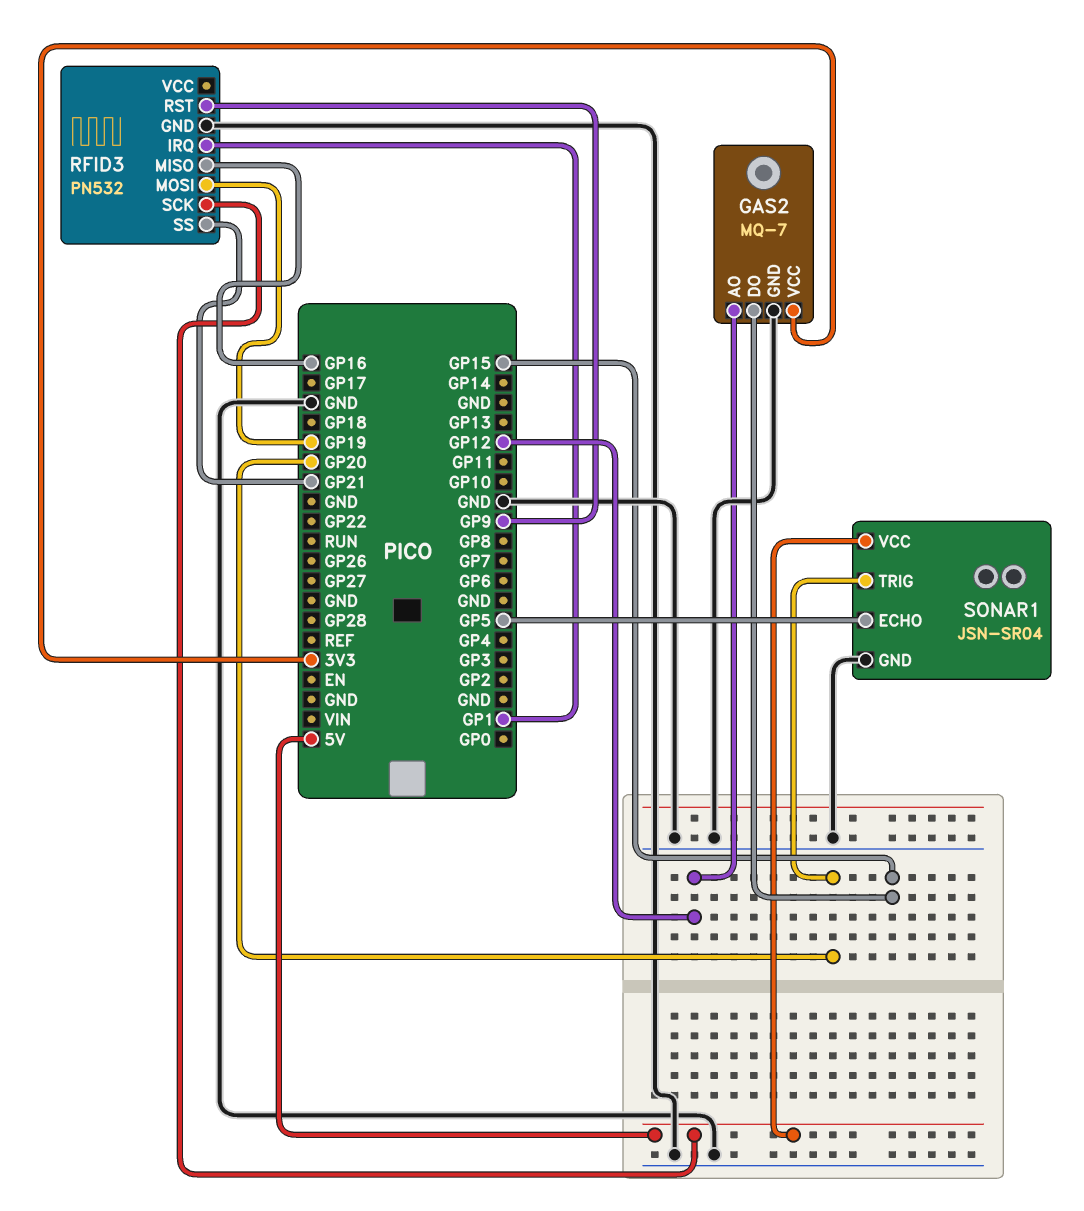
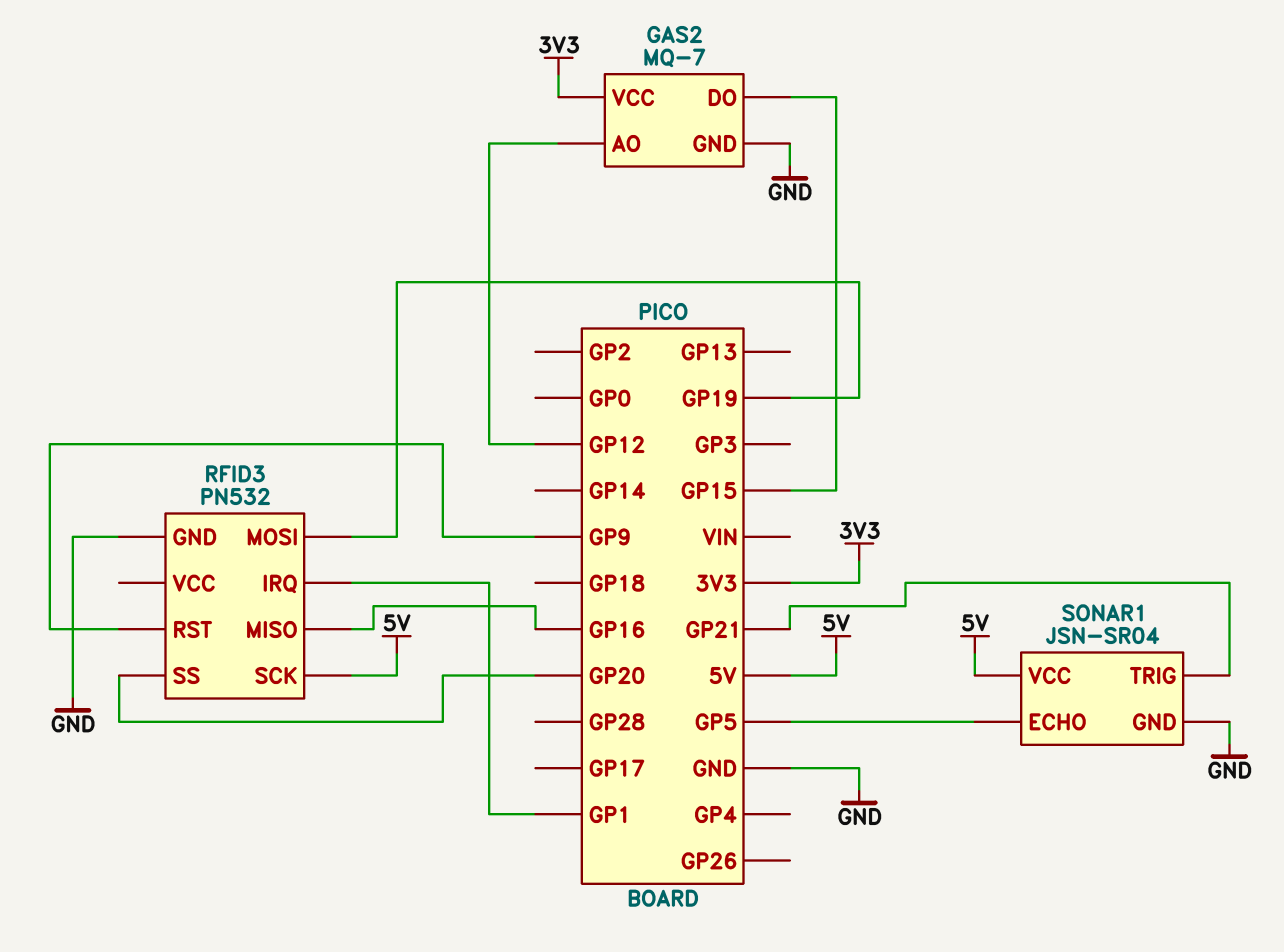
RFID3 pin SS: GP21 -> GP20
SONAR1 pin TRIG: GP20 -> GP21

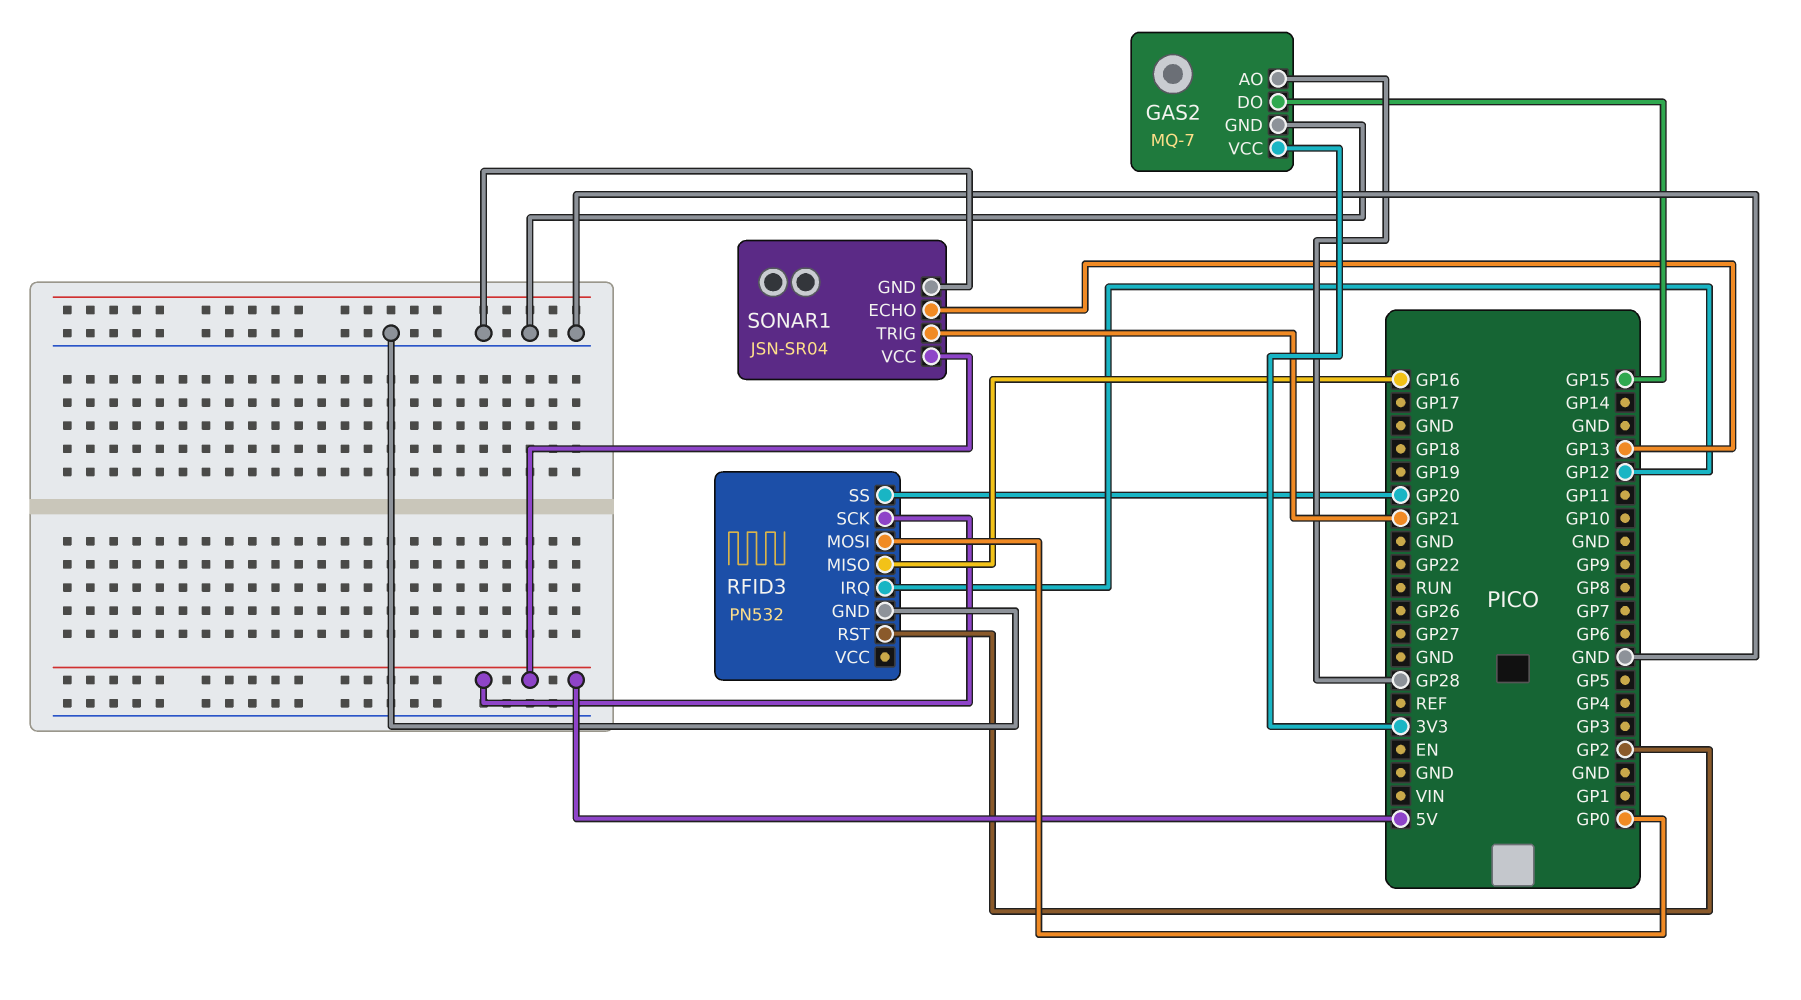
GAS2 pin AO: GP12 -> GP28
RFID3 pin IRQ: GP1 -> GP12
RFID3 pin MOSI: GP19 -> GP0
RFID3 pin RST: GP9 -> GP2
SONAR1 pin ECHO: GP5 -> GP13

